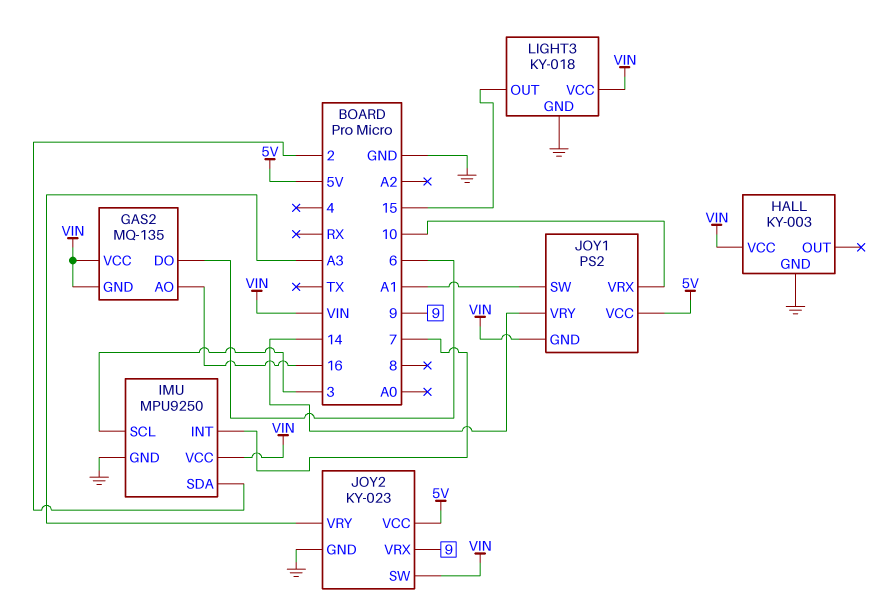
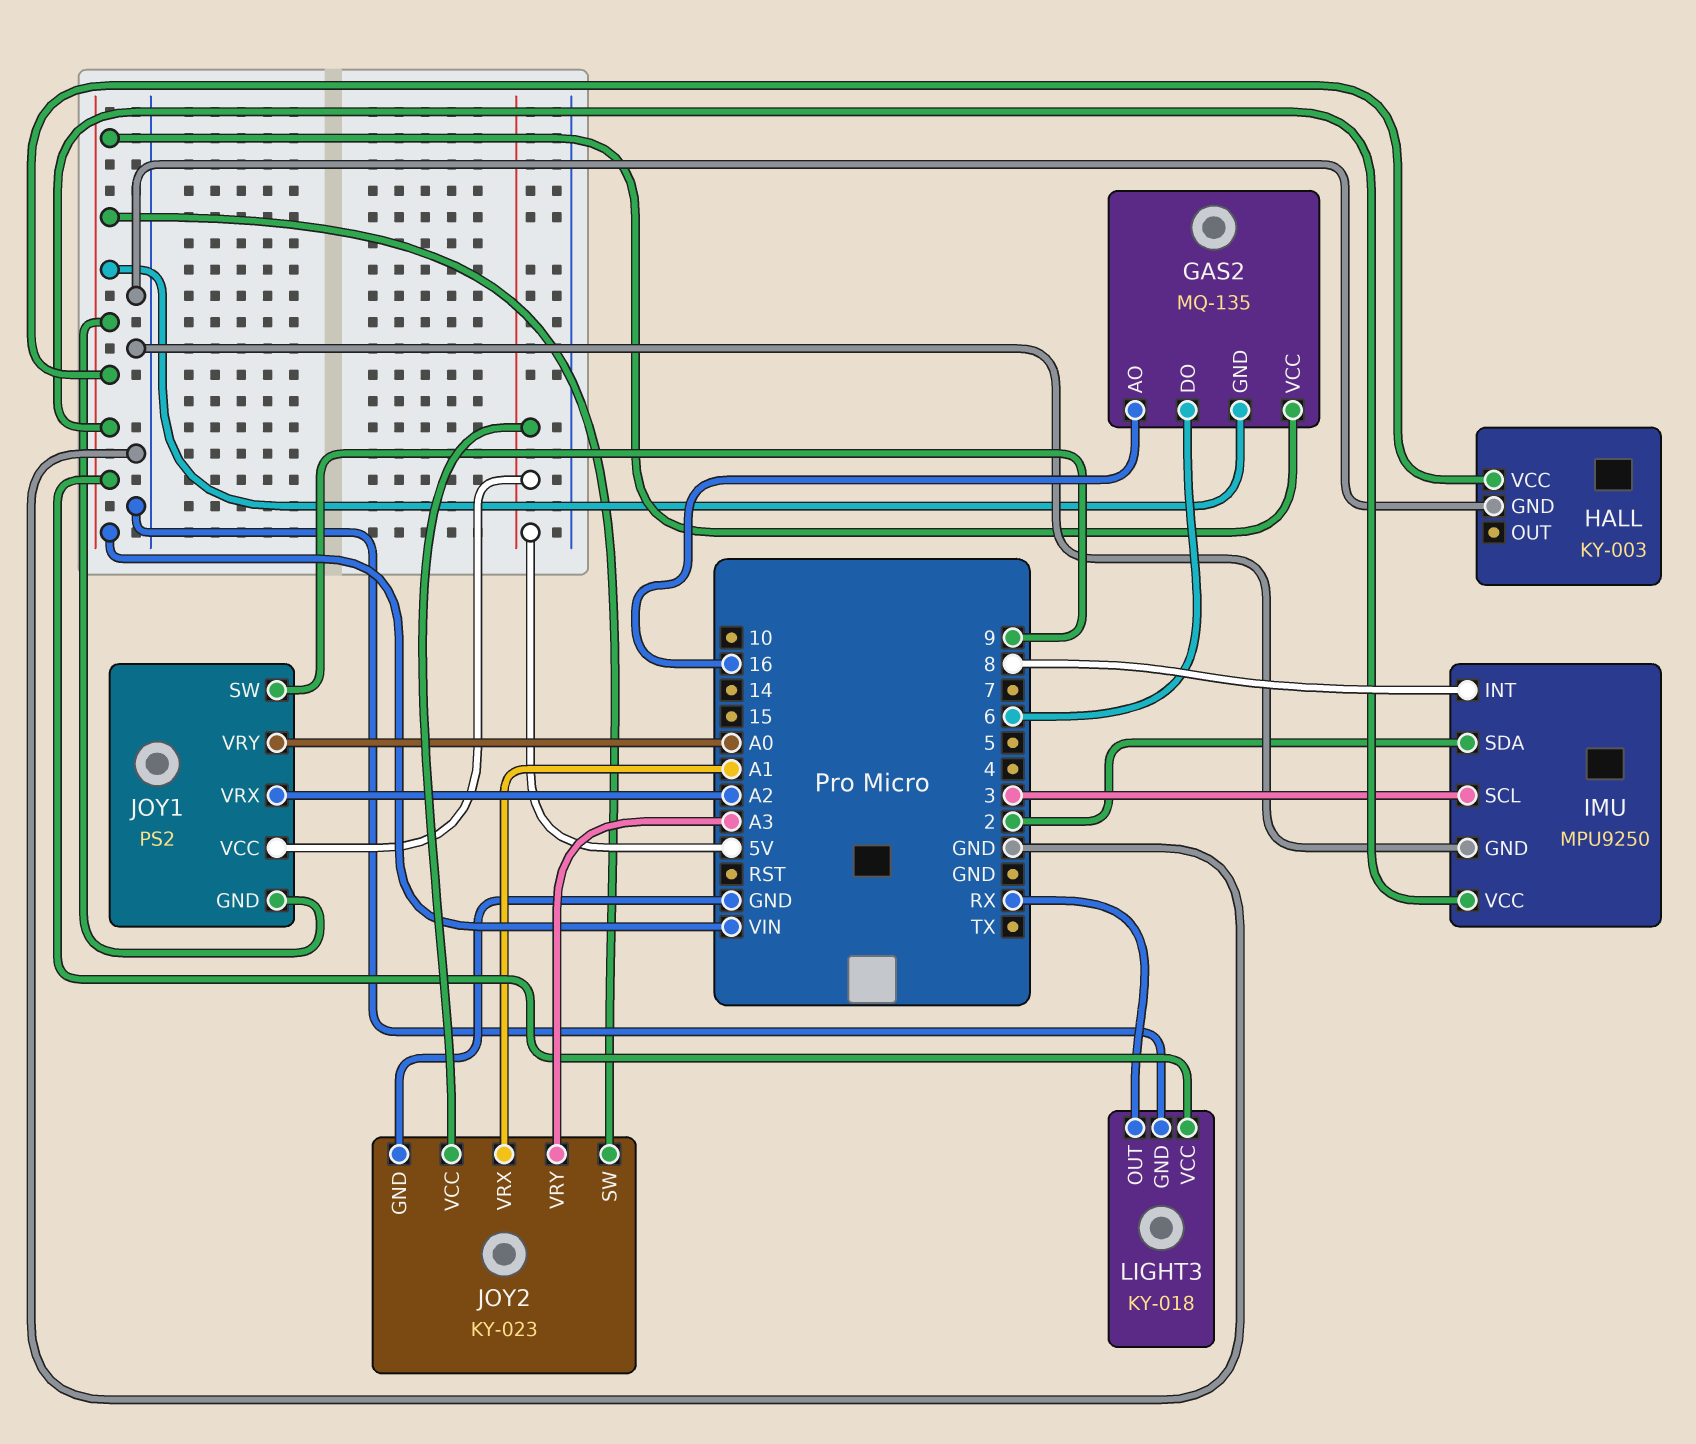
IMU pin INT: 7 -> 8
JOY1 pin SW: A1 -> 9
JOY1 pin VRX: 10 -> A2
JOY1 pin VRY: 14 -> A0
JOY2 pin VRX: 9 -> A1
LIGHT3 pin OUT: 15 -> RX

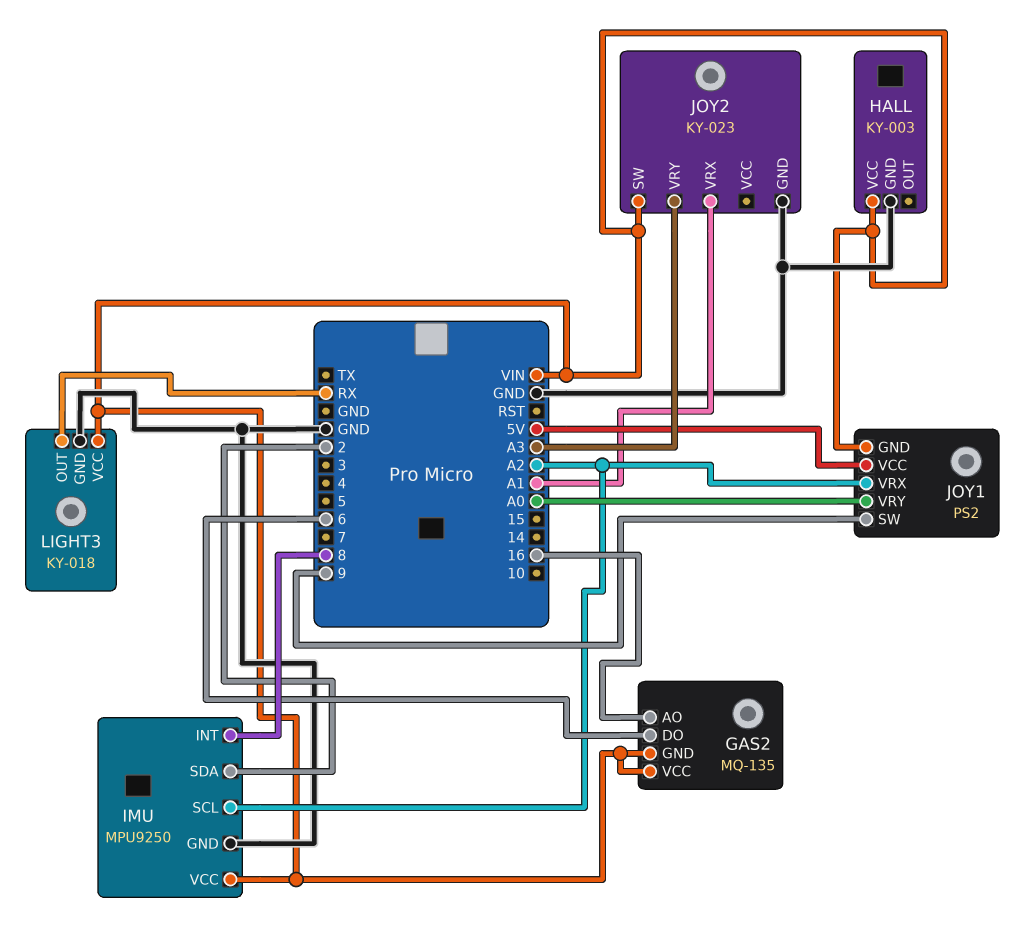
IMU pin SCL: 3 -> A2
JOY2 pin VCC: 5V -> none

